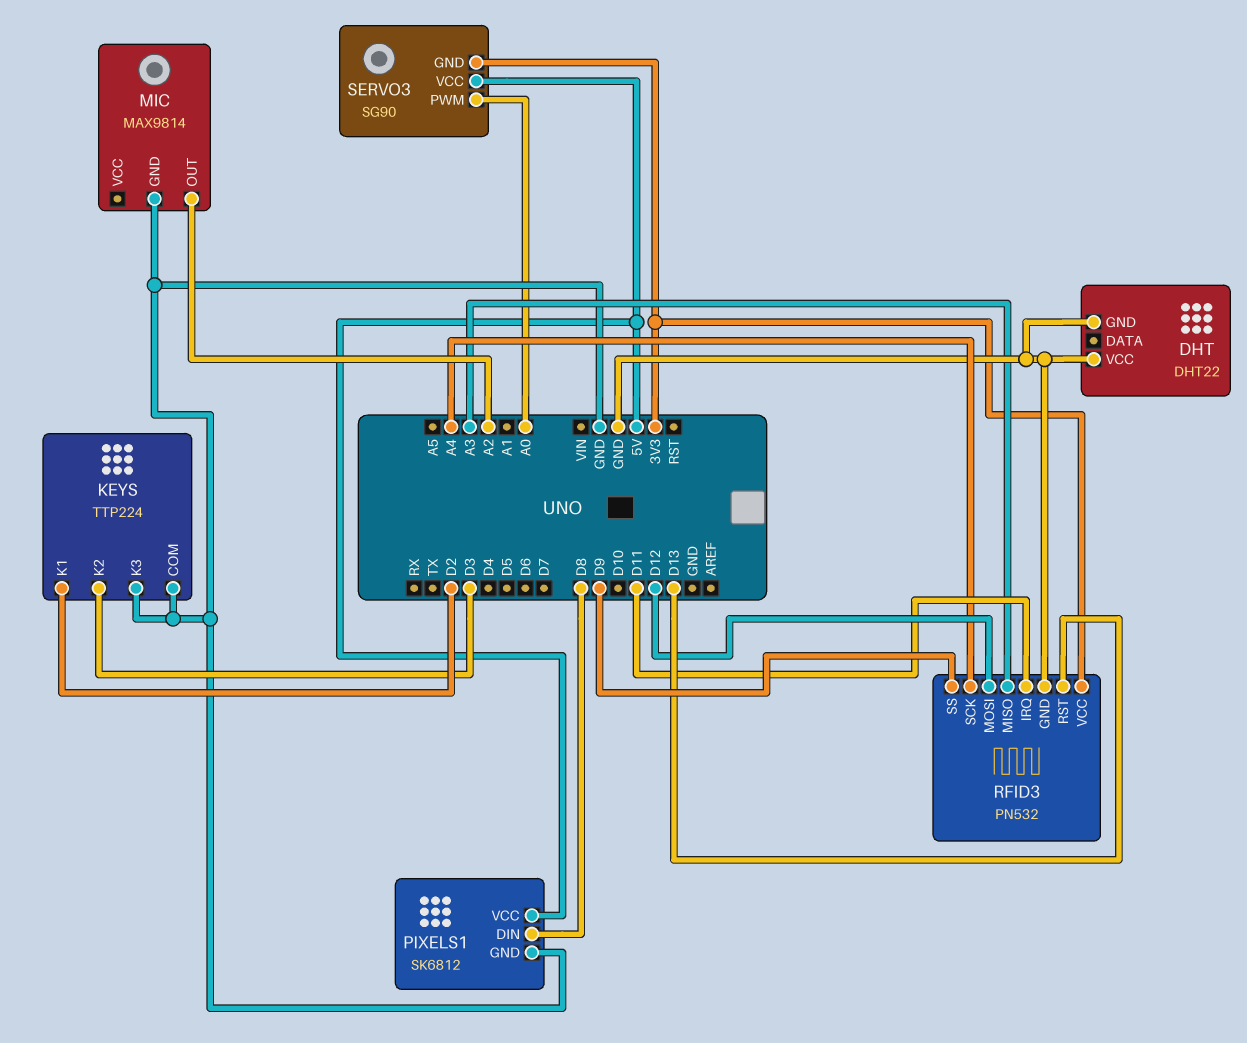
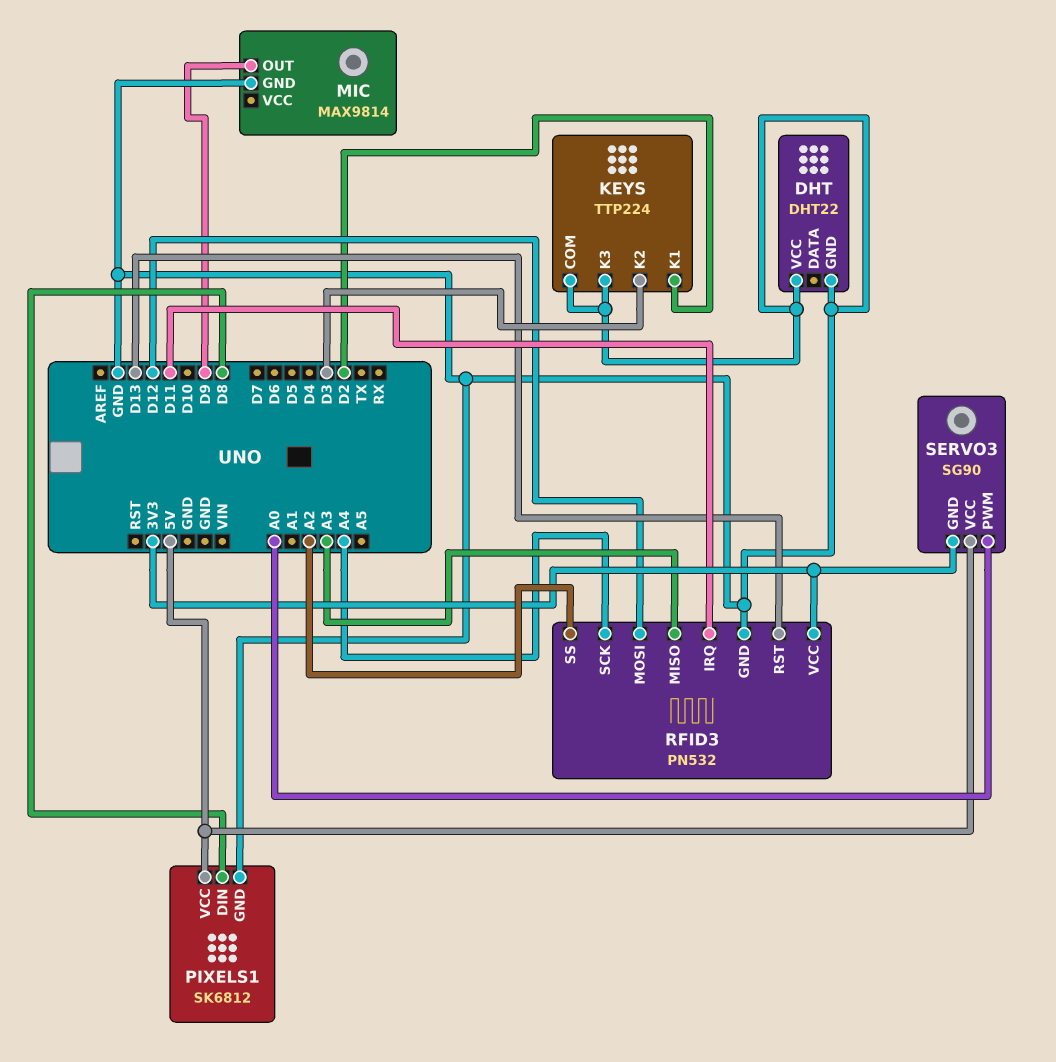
MIC pin OUT: A2 -> D9
RFID3 pin SS: D9 -> A2

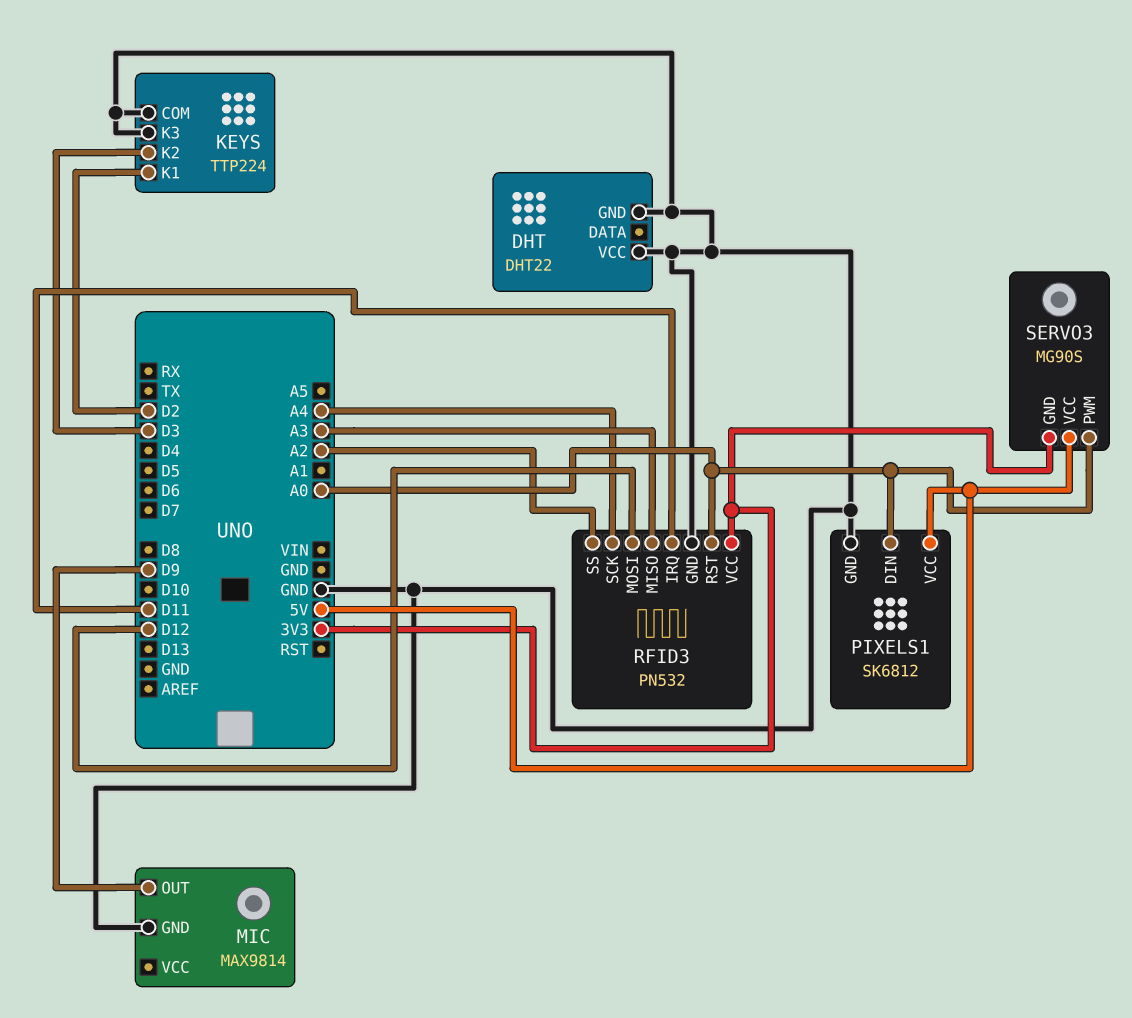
PIXELS1 pin DIN: D8 -> A0
RFID3 pin RST: D13 -> A0
SERVO3: SG90 -> MG90S

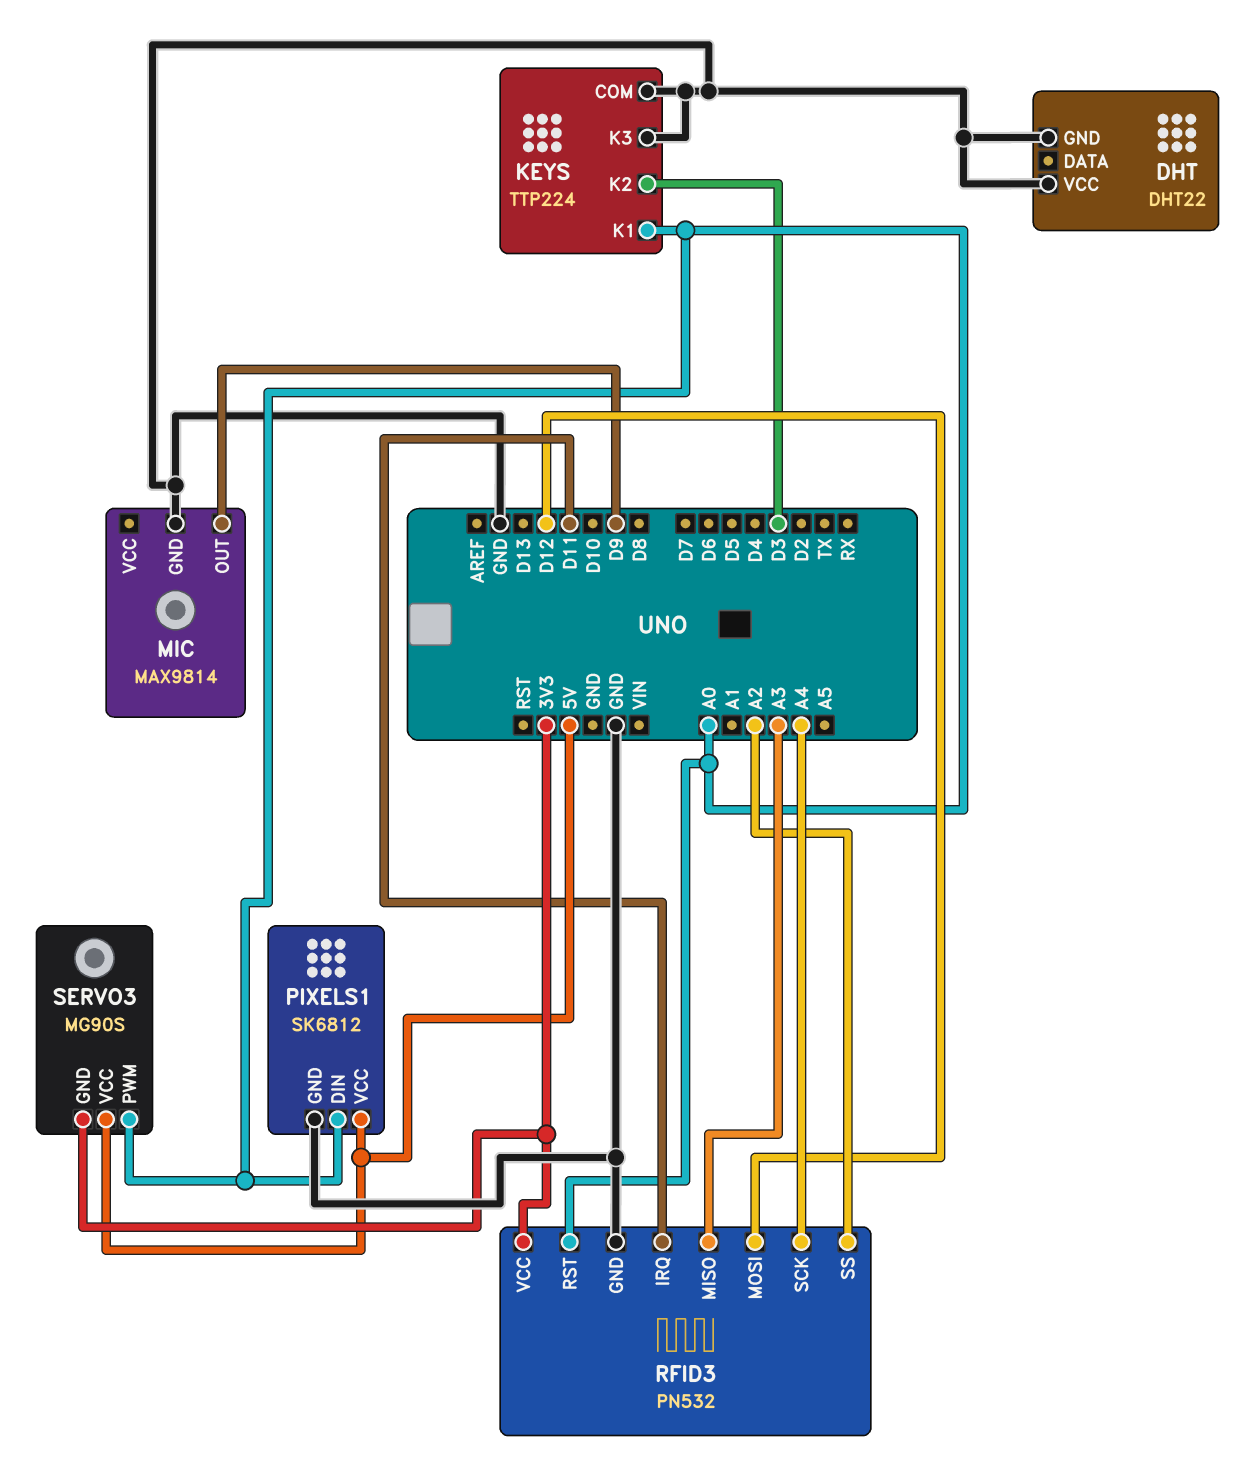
KEYS pin K1: D2 -> A0

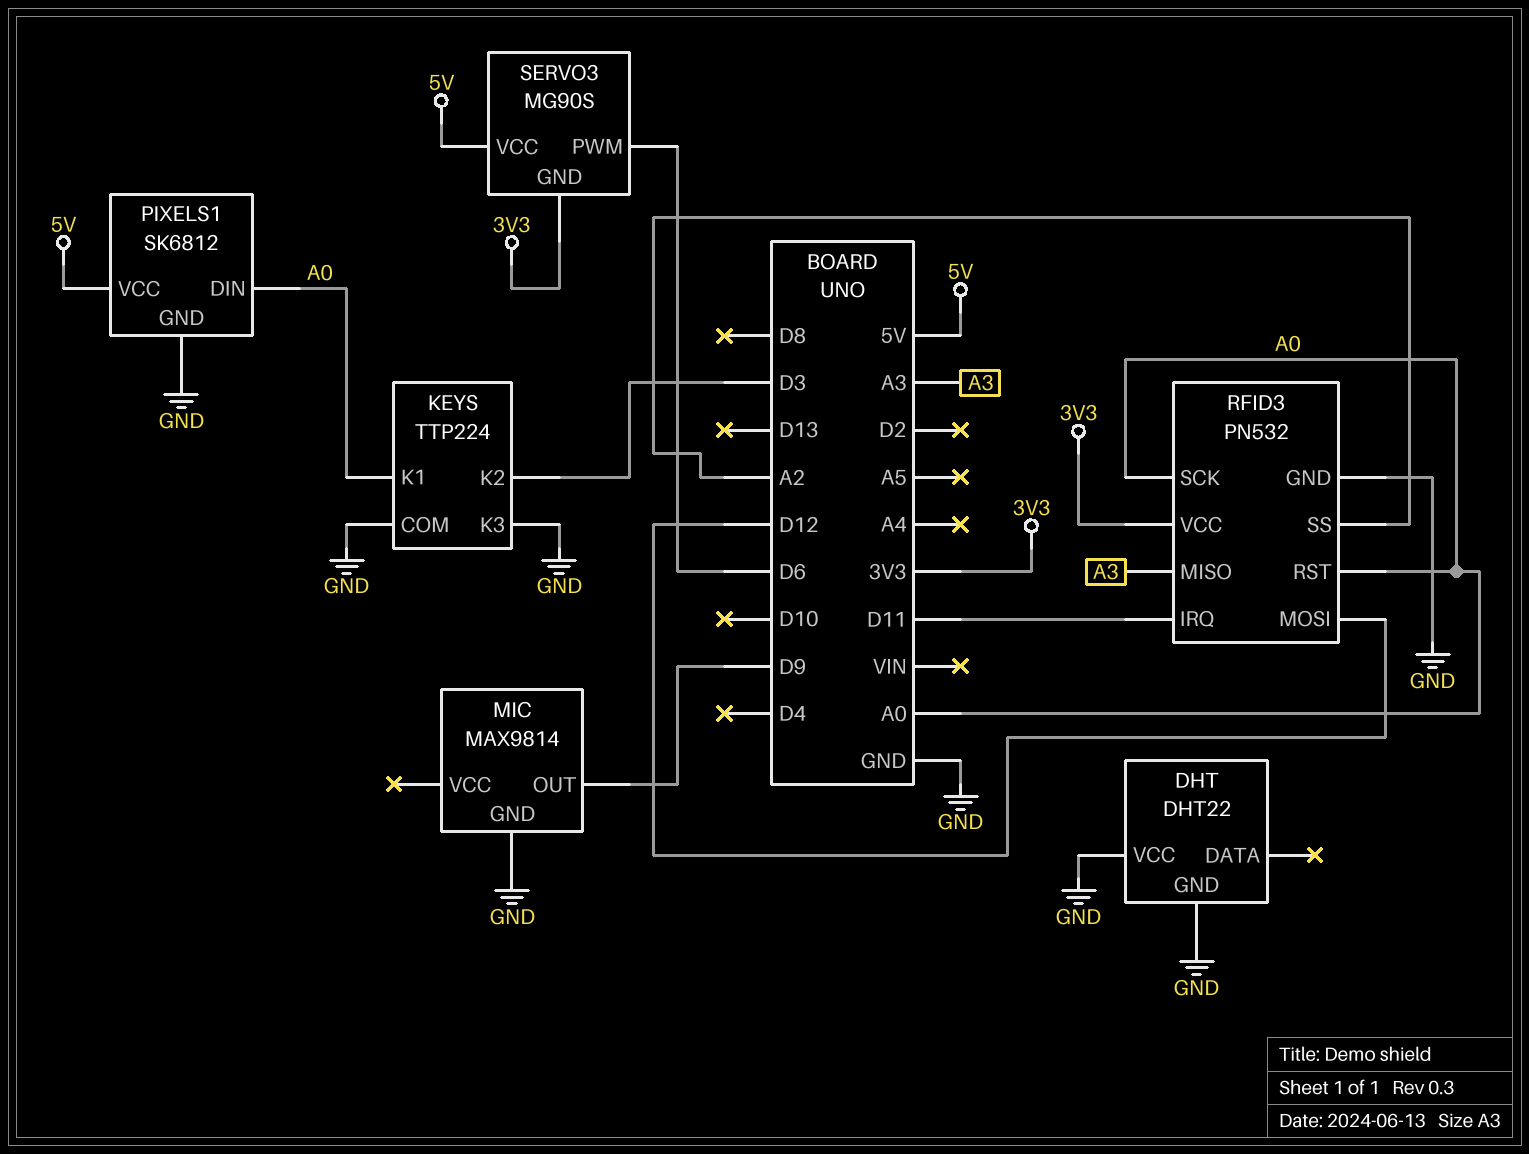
RFID3 pin SCK: A4 -> A0
SERVO3 pin PWM: A0 -> D6

